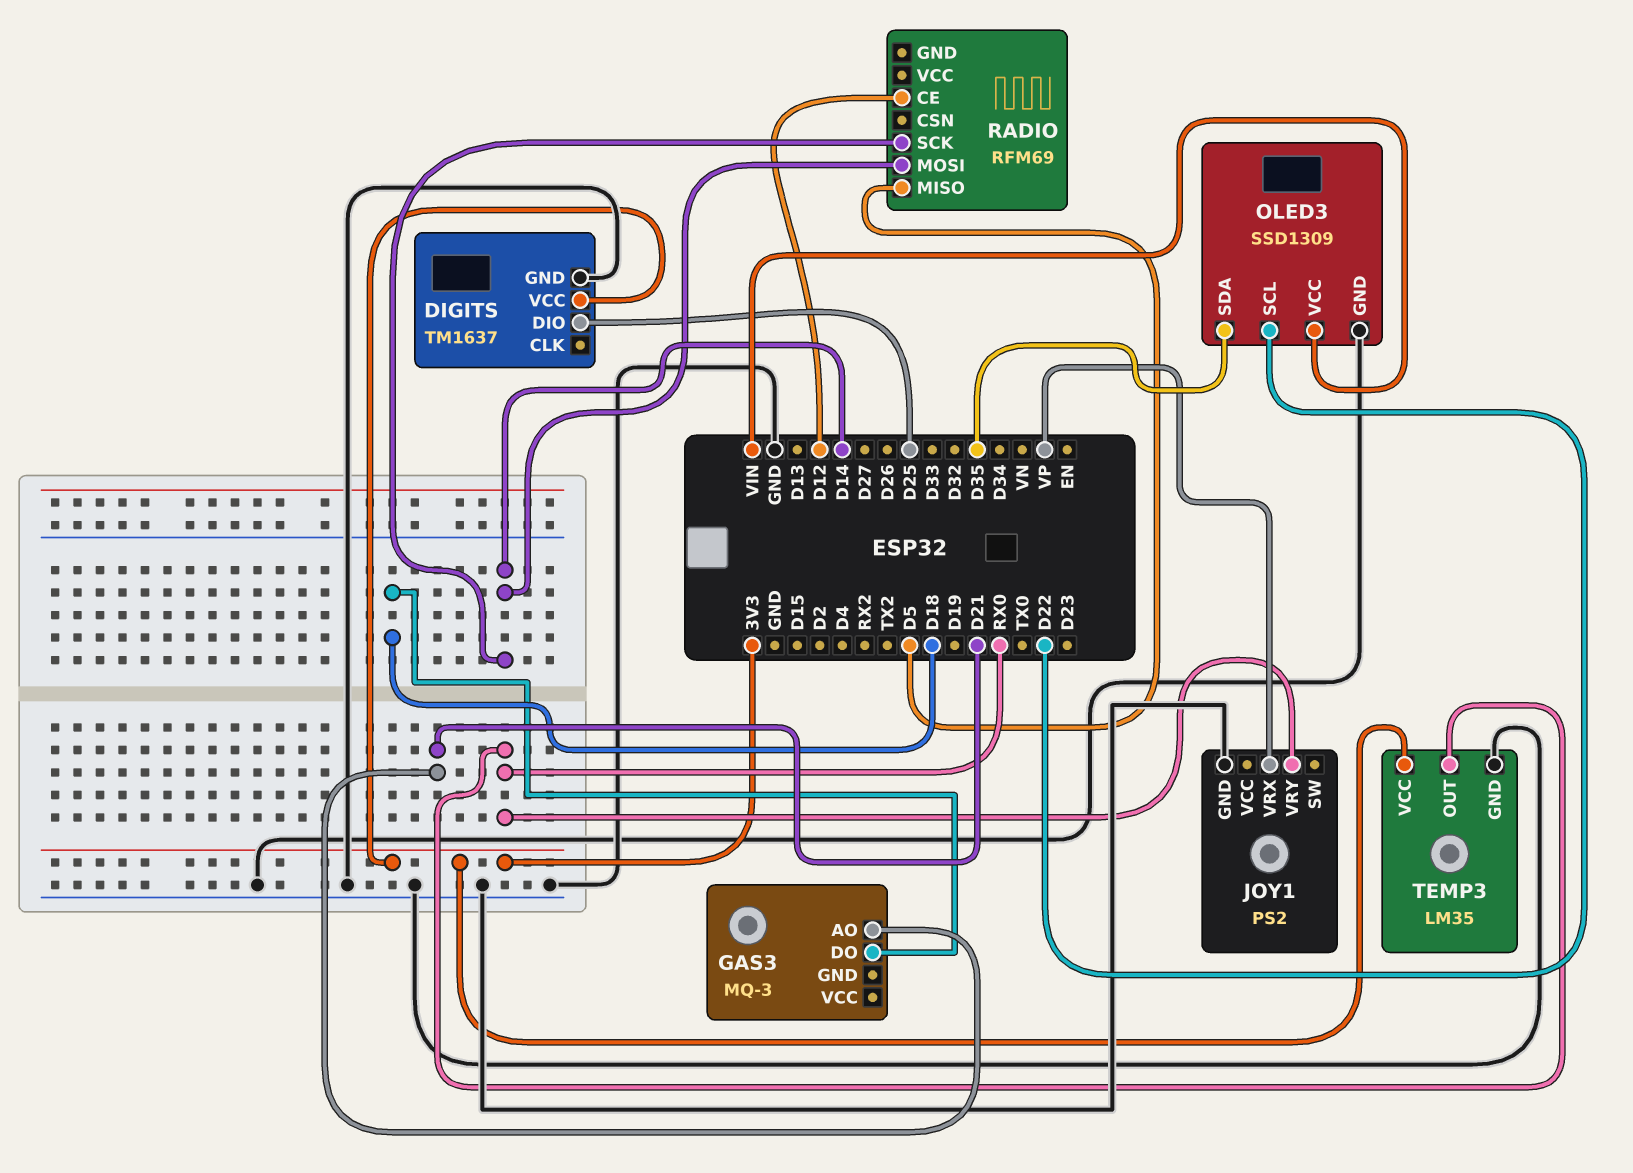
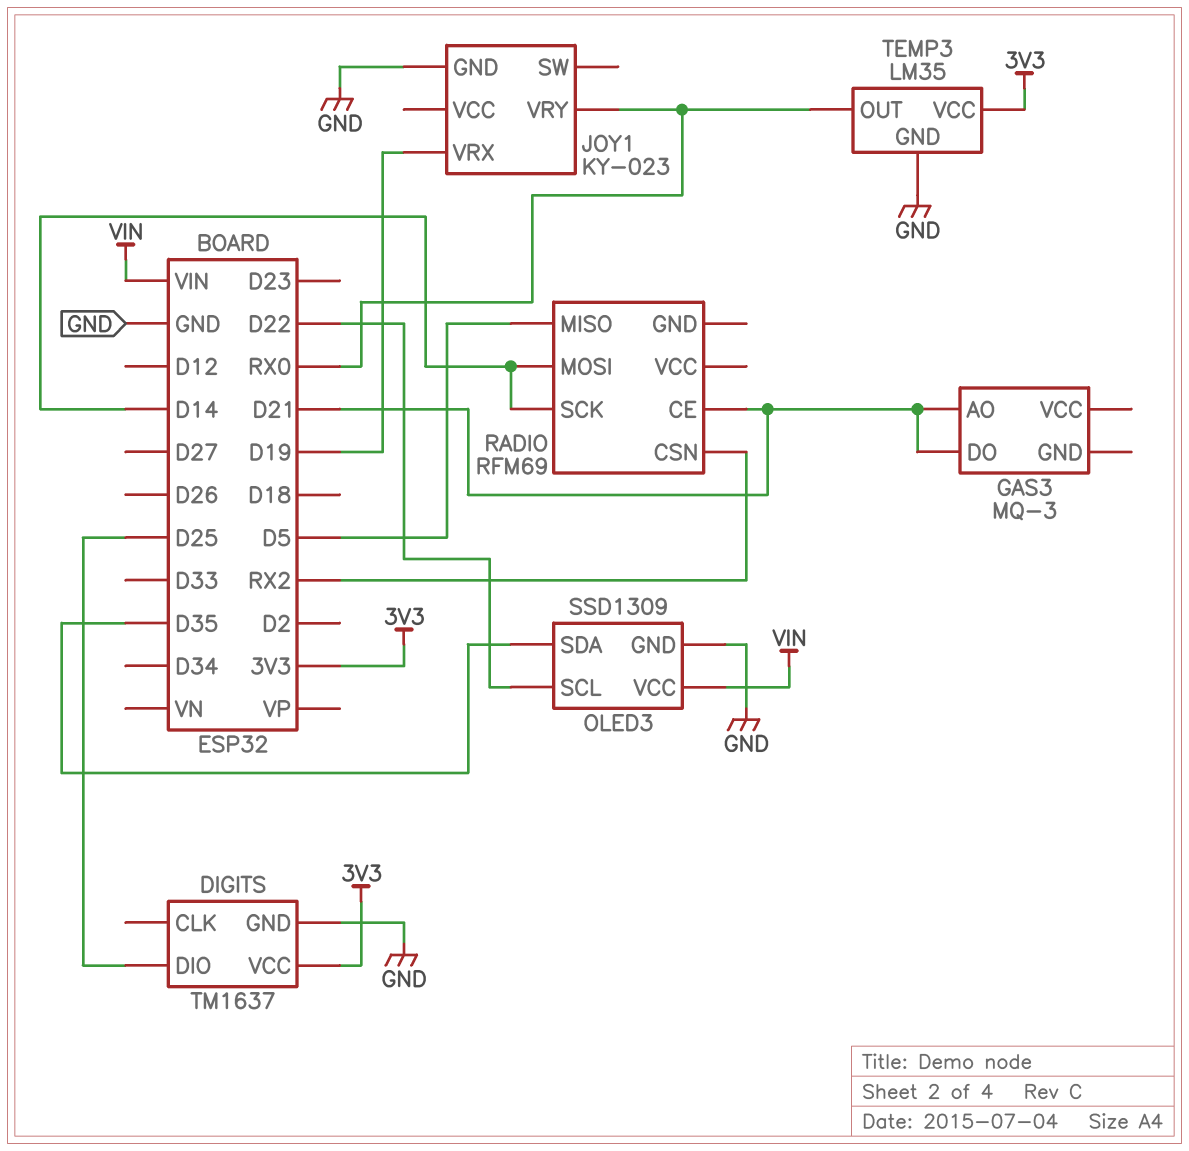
GAS3 pin DO: D18 -> D21
JOY1: PS2 -> KY-023
JOY1 pin VRX: VP -> D19
RADIO pin CE: D12 -> D21
RADIO pin CSN: none -> RX2

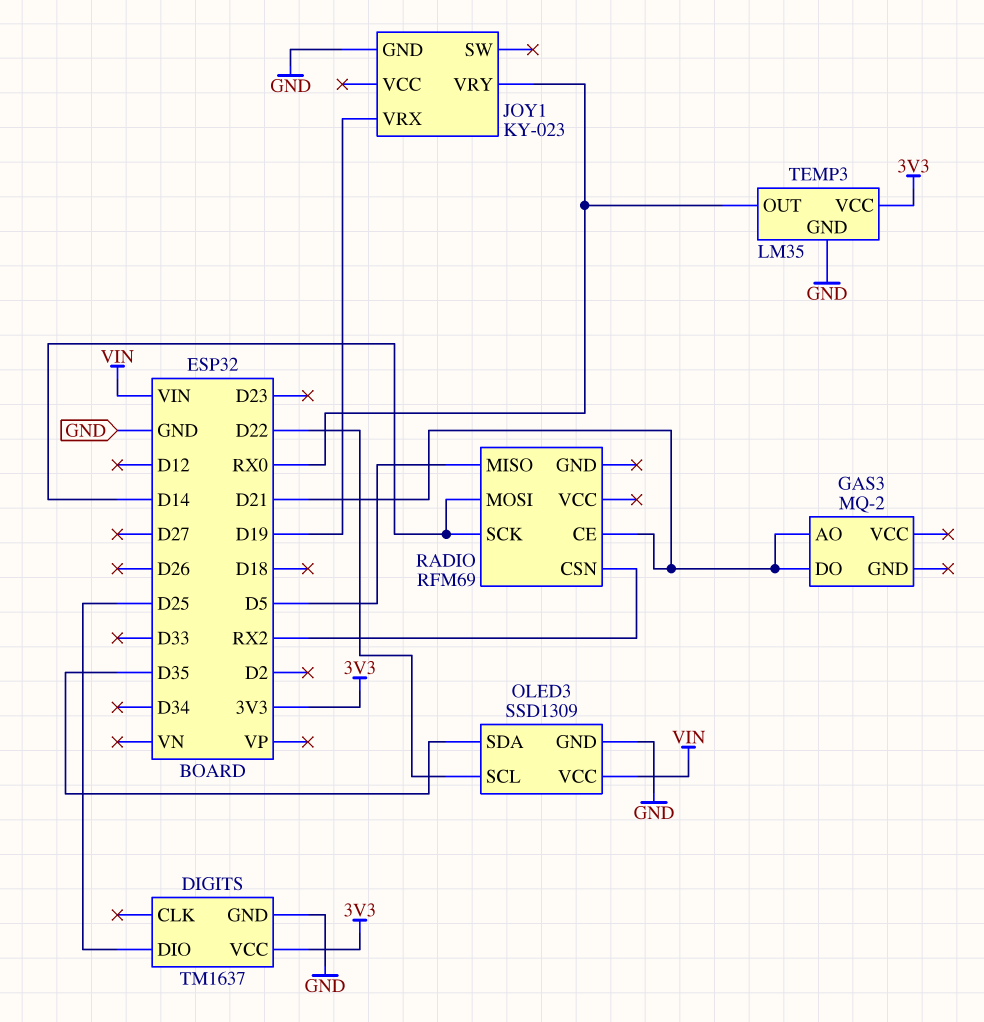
GAS3: MQ-3 -> MQ-2

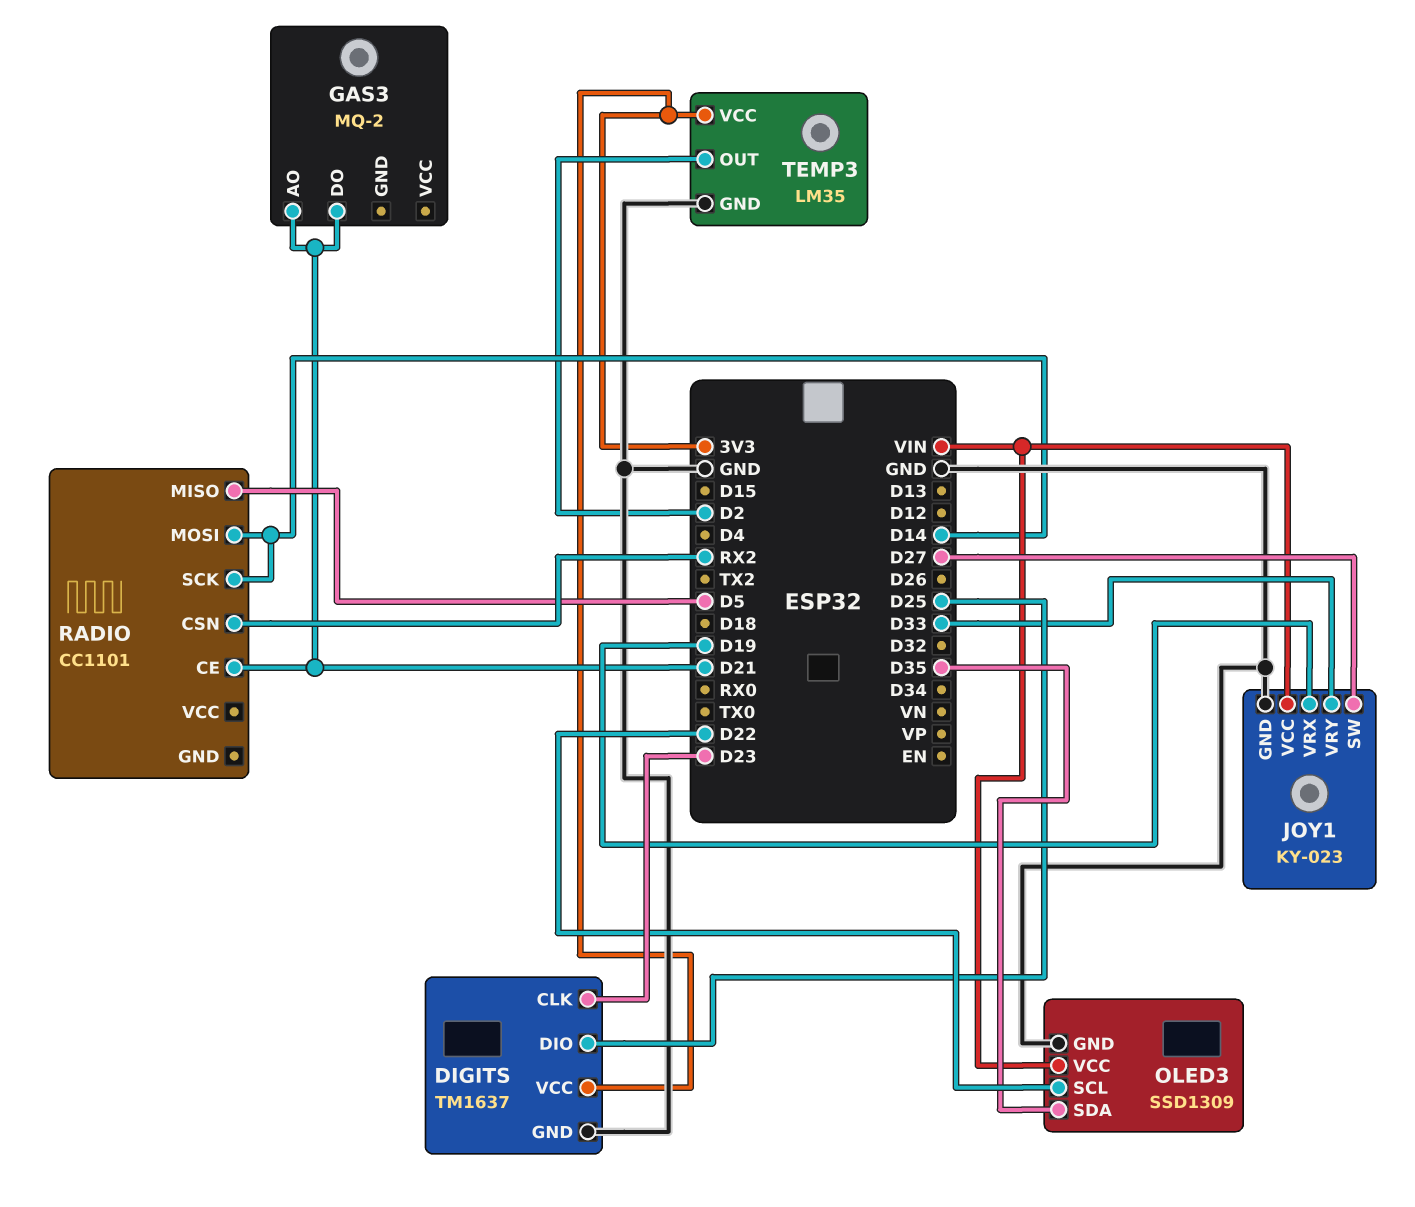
DIGITS pin CLK: none -> D23
JOY1 pin SW: none -> D27
JOY1 pin VCC: none -> VIN
JOY1 pin VRY: RX0 -> D33
RADIO: RFM69 -> CC1101
TEMP3 pin OUT: RX0 -> D2

